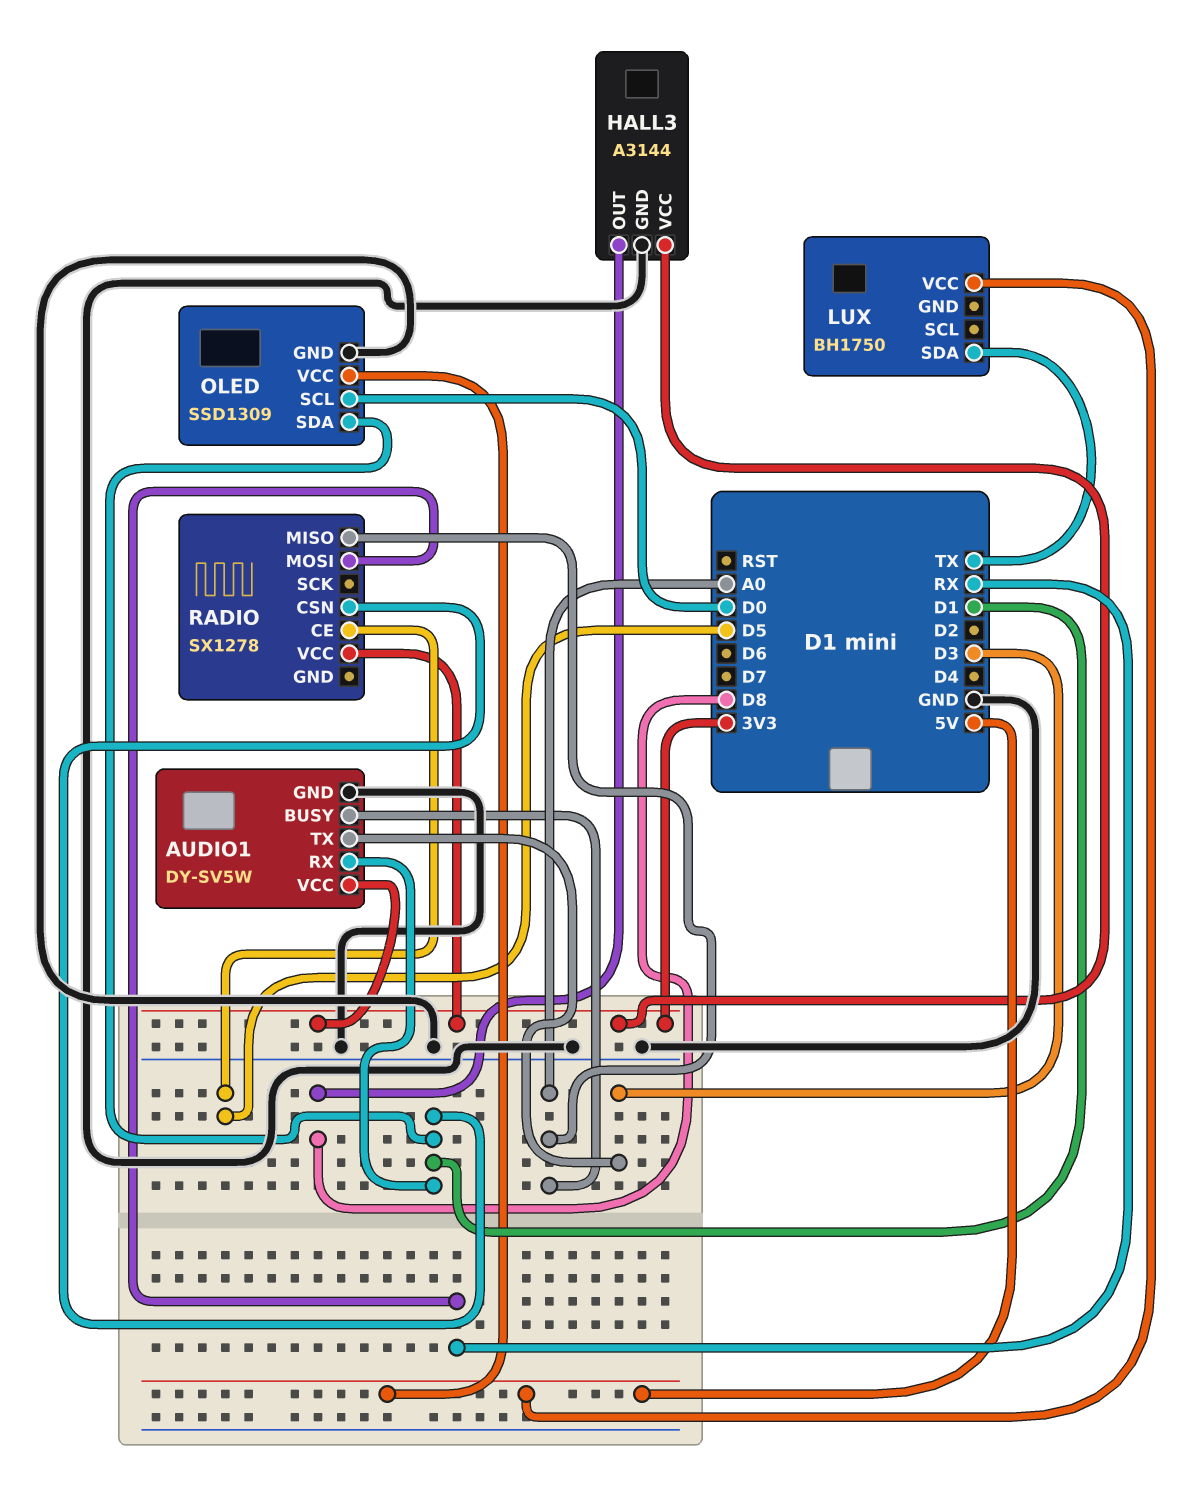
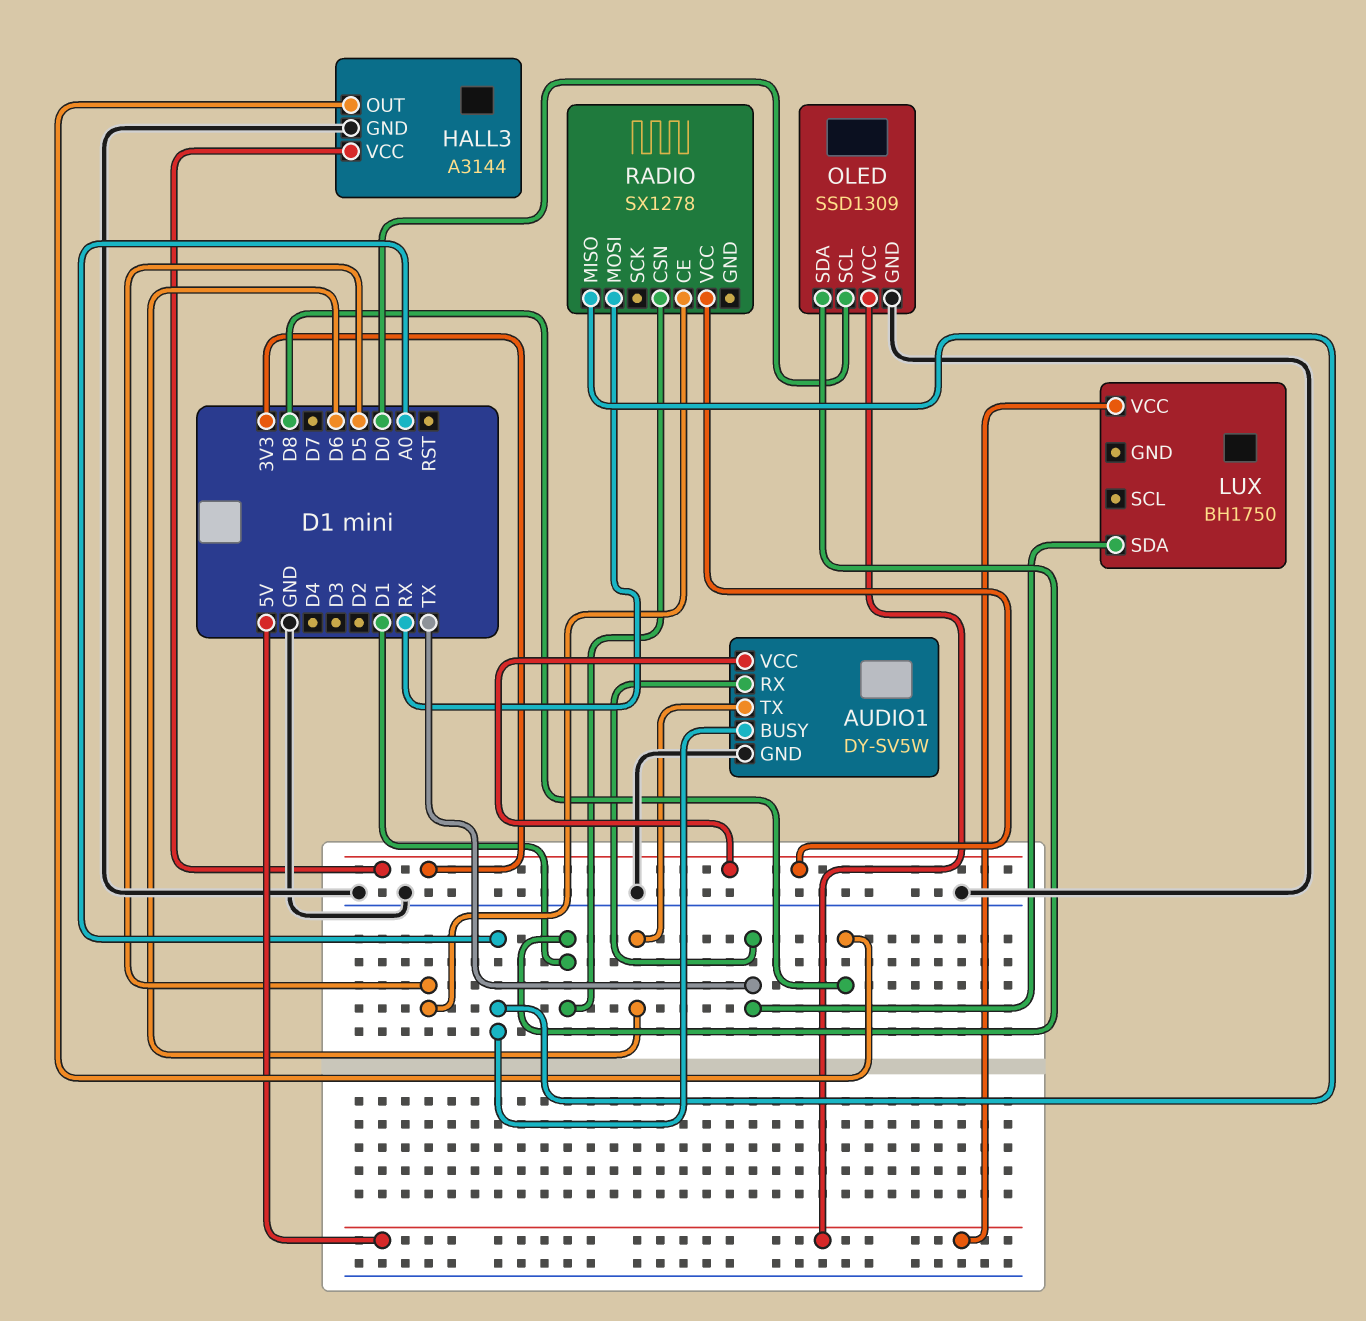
AUDIO1 pin RX: D1 -> TX
AUDIO1 pin TX: D3 -> D6

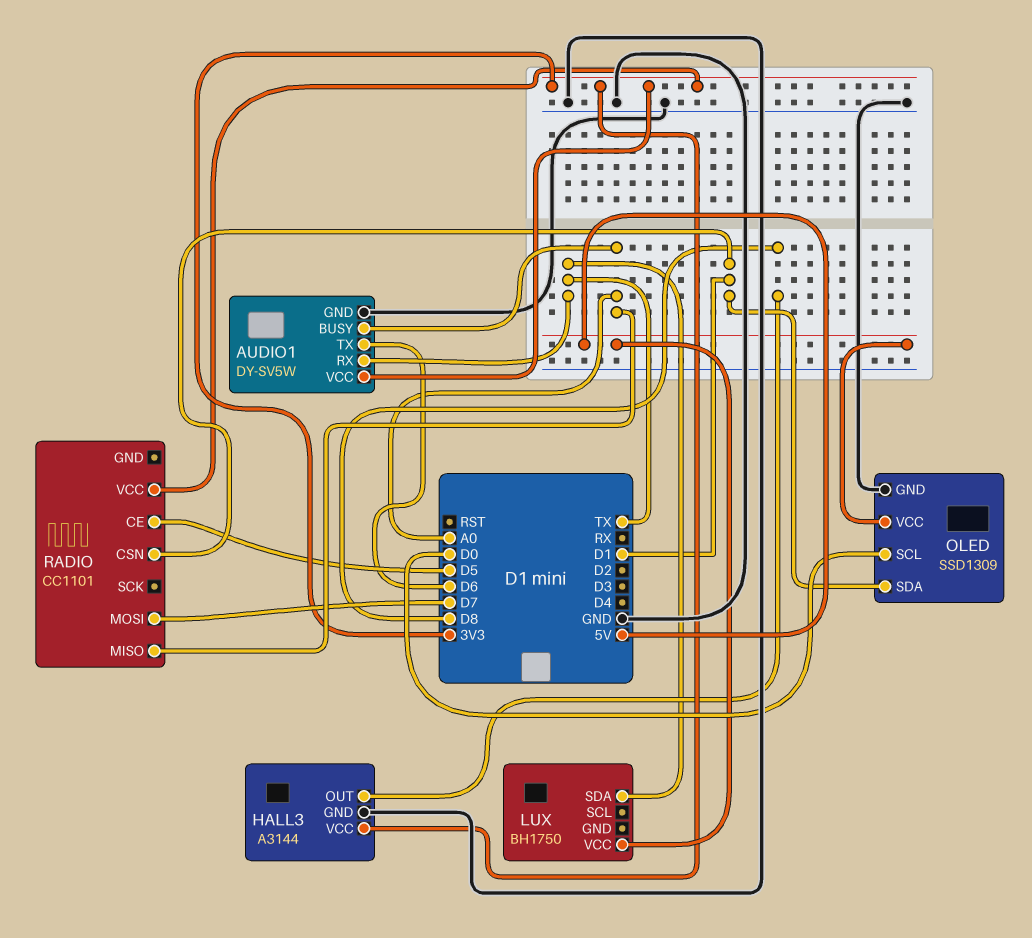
RADIO: SX1278 -> CC1101
RADIO pin MOSI: RX -> D7

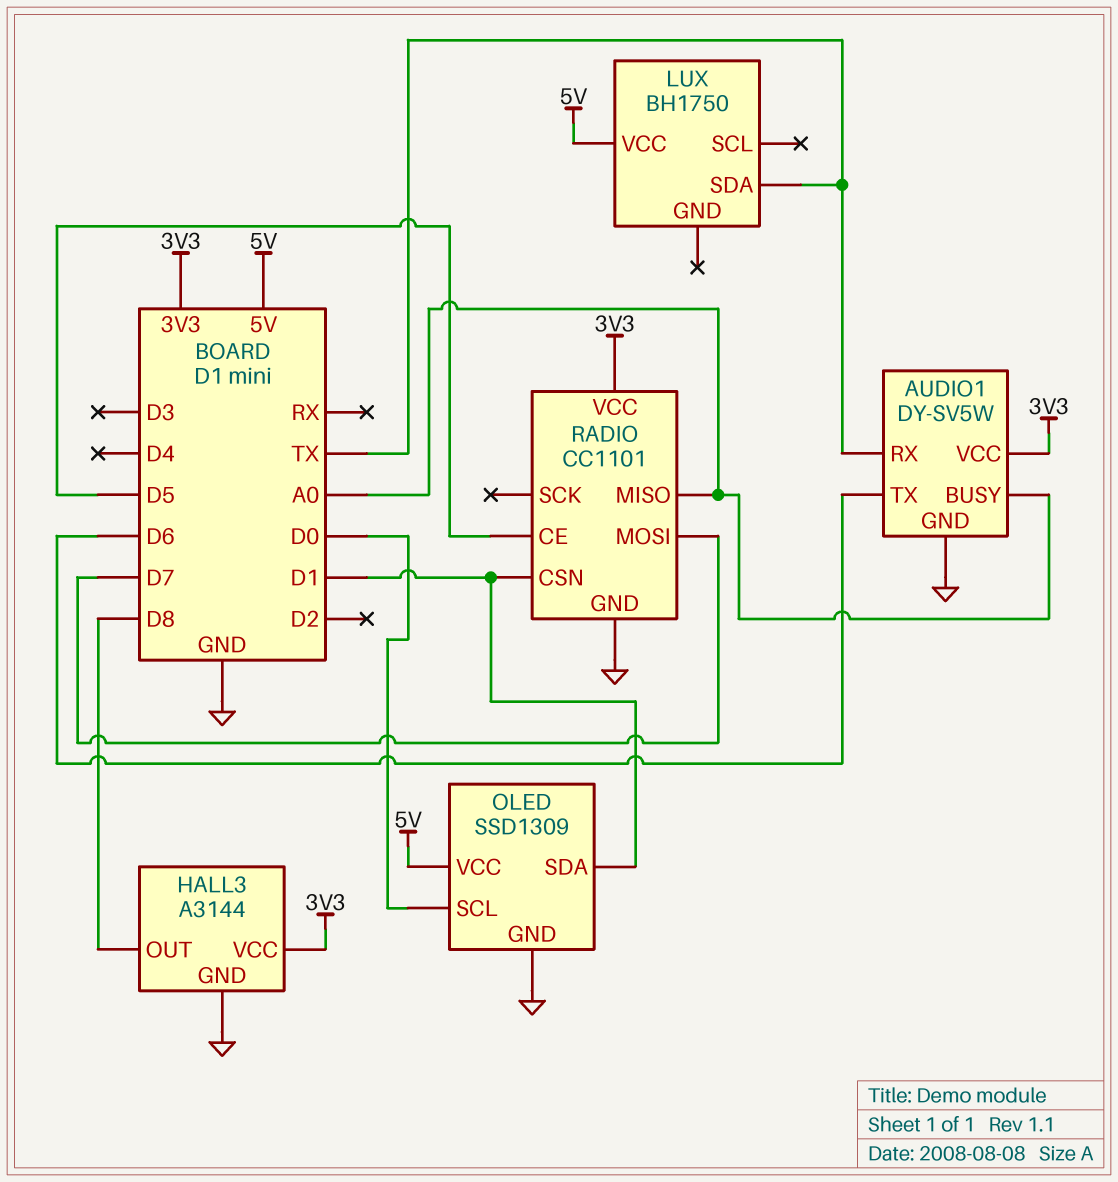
RADIO pin GND: none -> GND

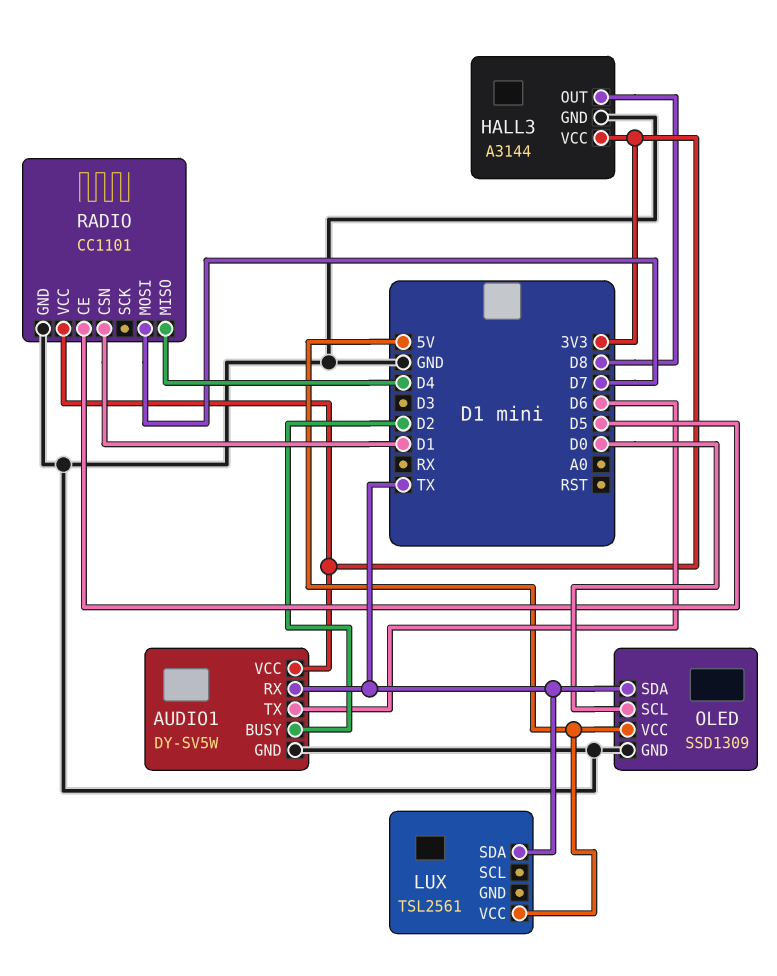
AUDIO1 pin BUSY: A0 -> D2
LUX: BH1750 -> TSL2561
OLED pin SDA: D1 -> TX
RADIO pin MISO: A0 -> D4

